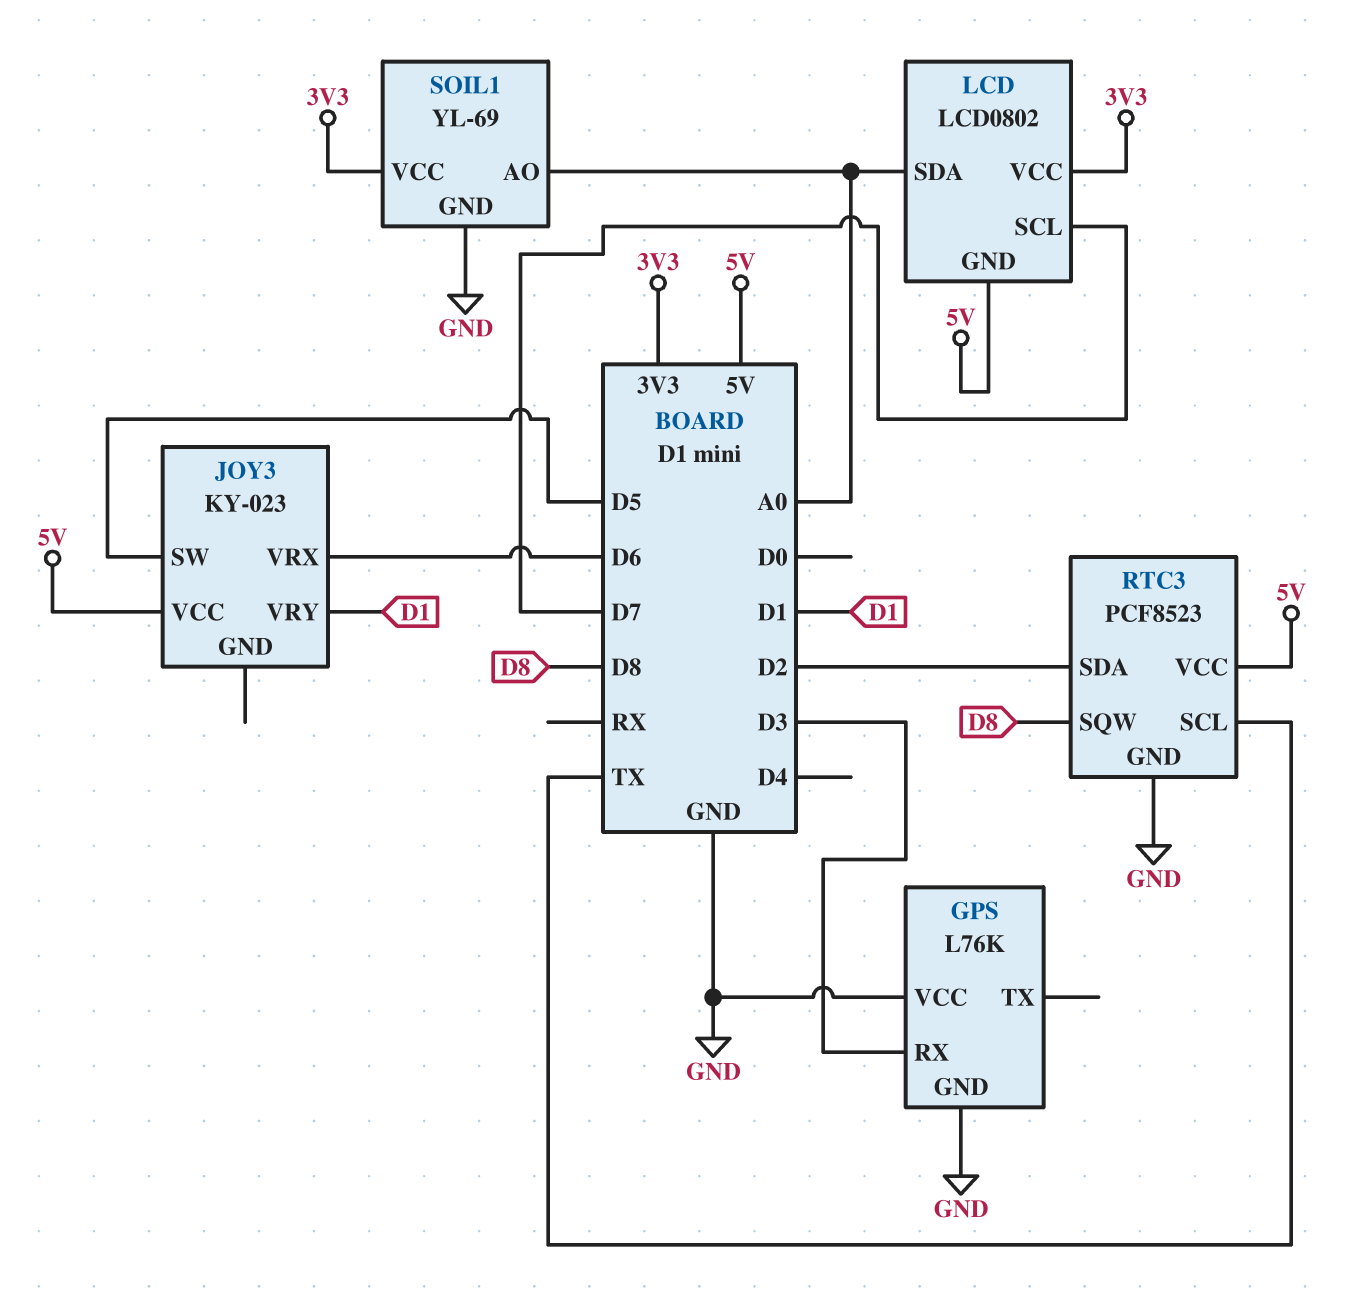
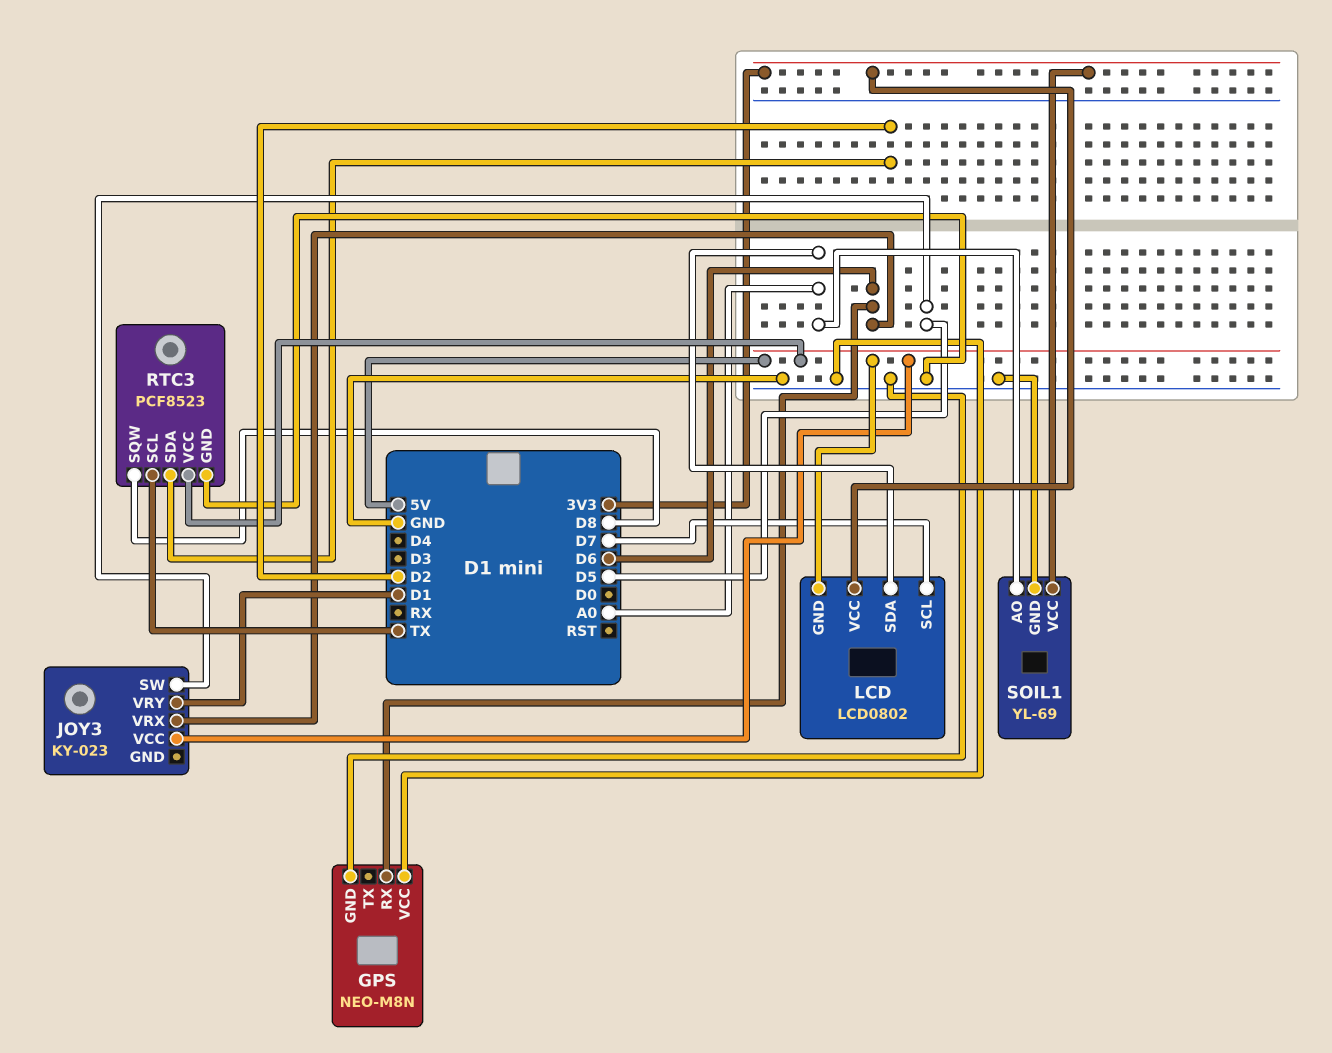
GPS: L76K -> NEO-M8N
GPS pin RX: D3 -> D6

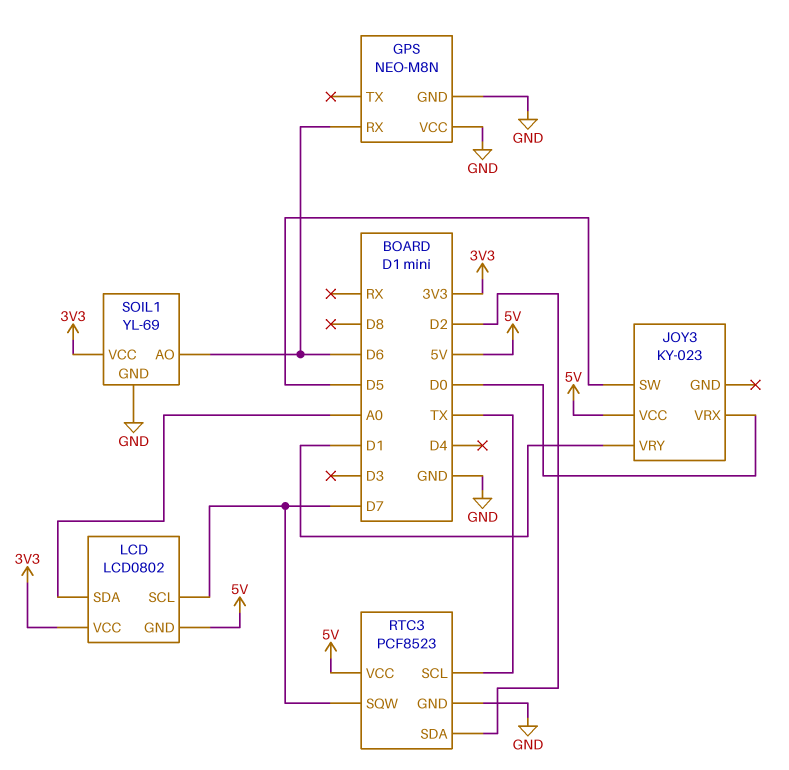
JOY3 pin VRX: D6 -> D0
RTC3 pin SQW: D8 -> D7
SOIL1 pin AO: A0 -> D6

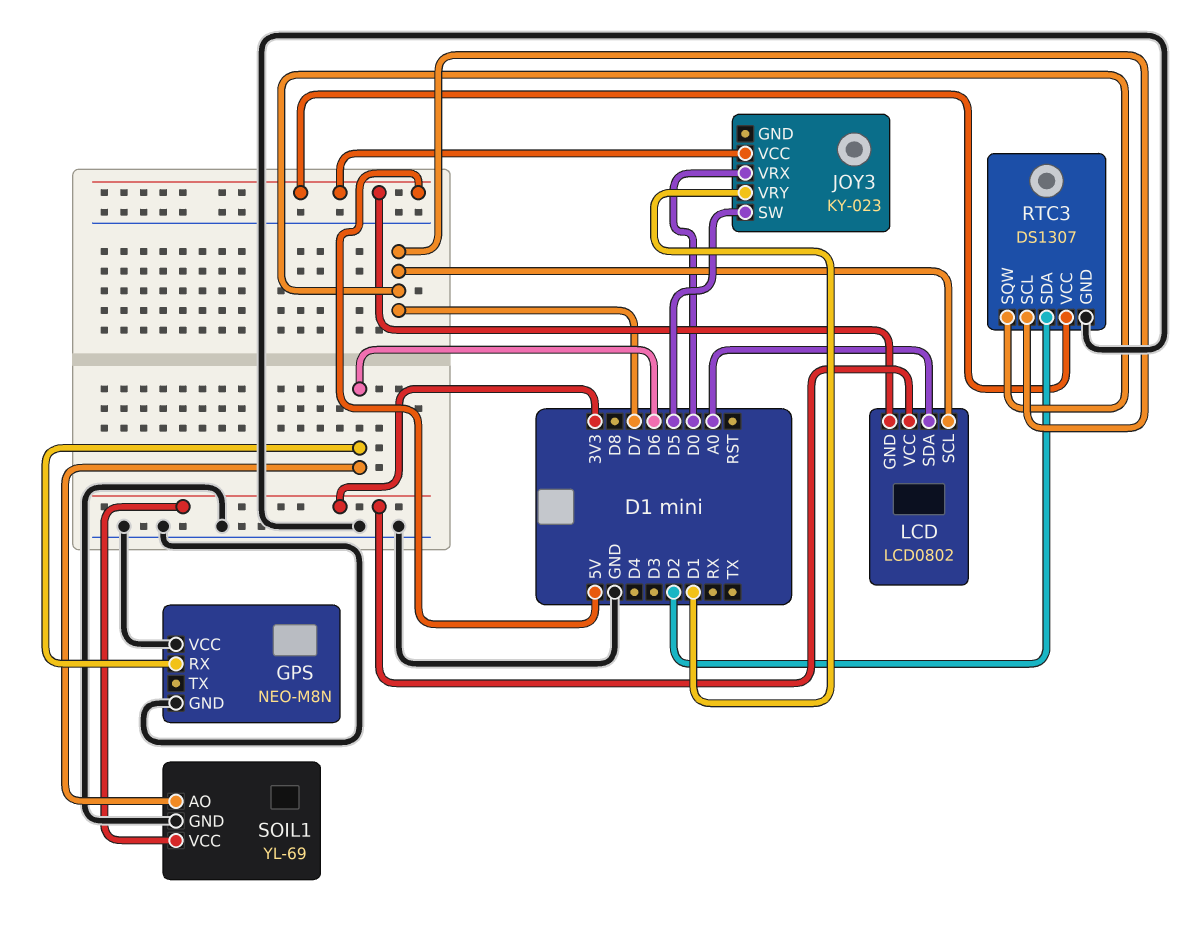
RTC3: PCF8523 -> DS1307
RTC3 pin SCL: TX -> D7

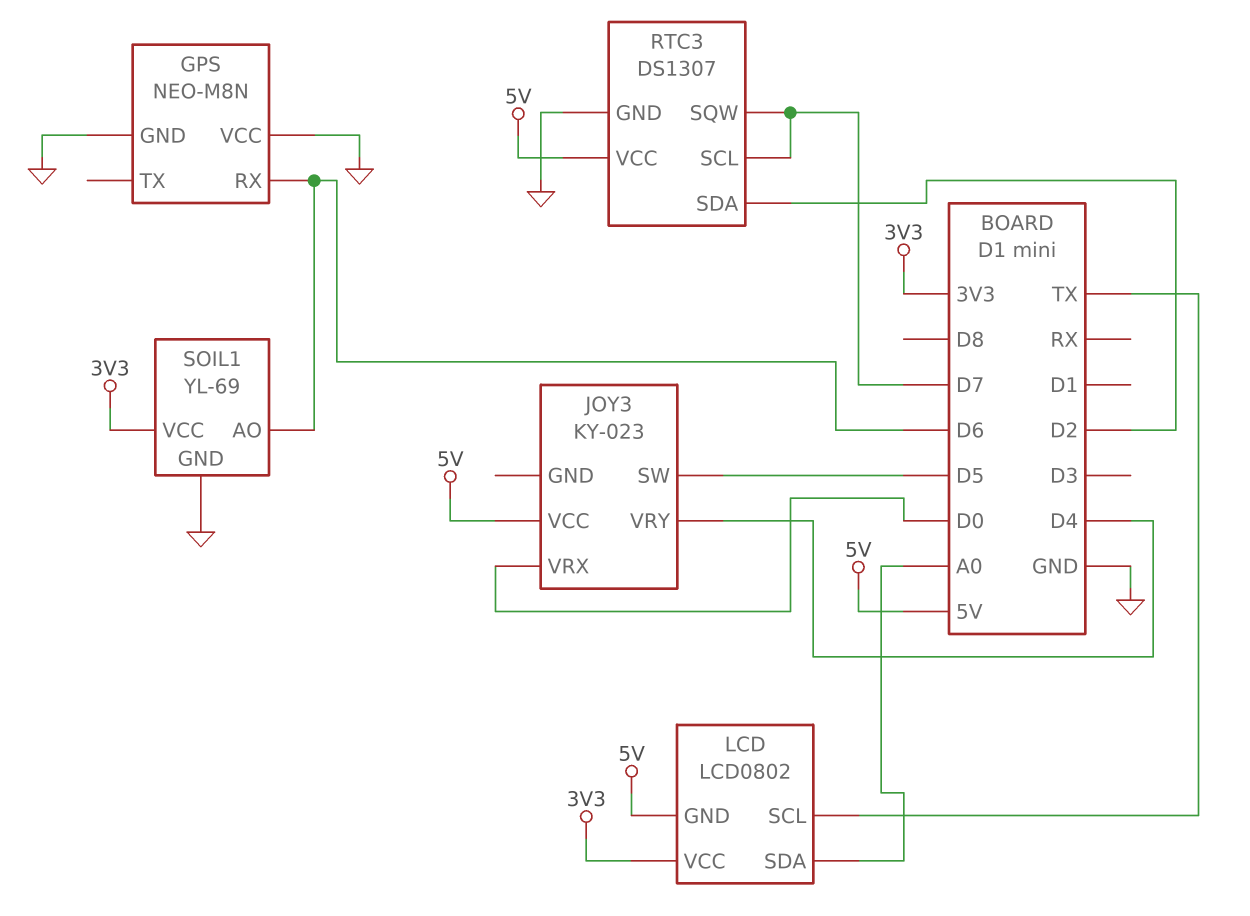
JOY3 pin VRY: D1 -> D4
LCD pin SCL: D7 -> TX

